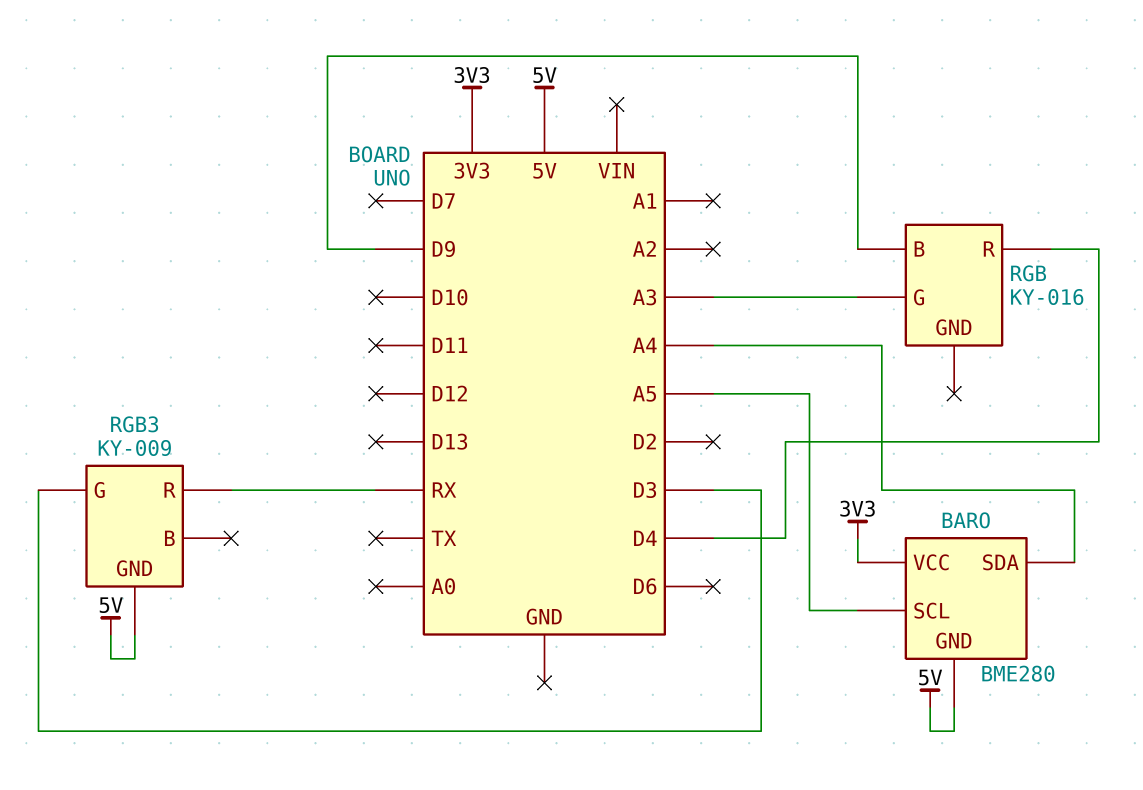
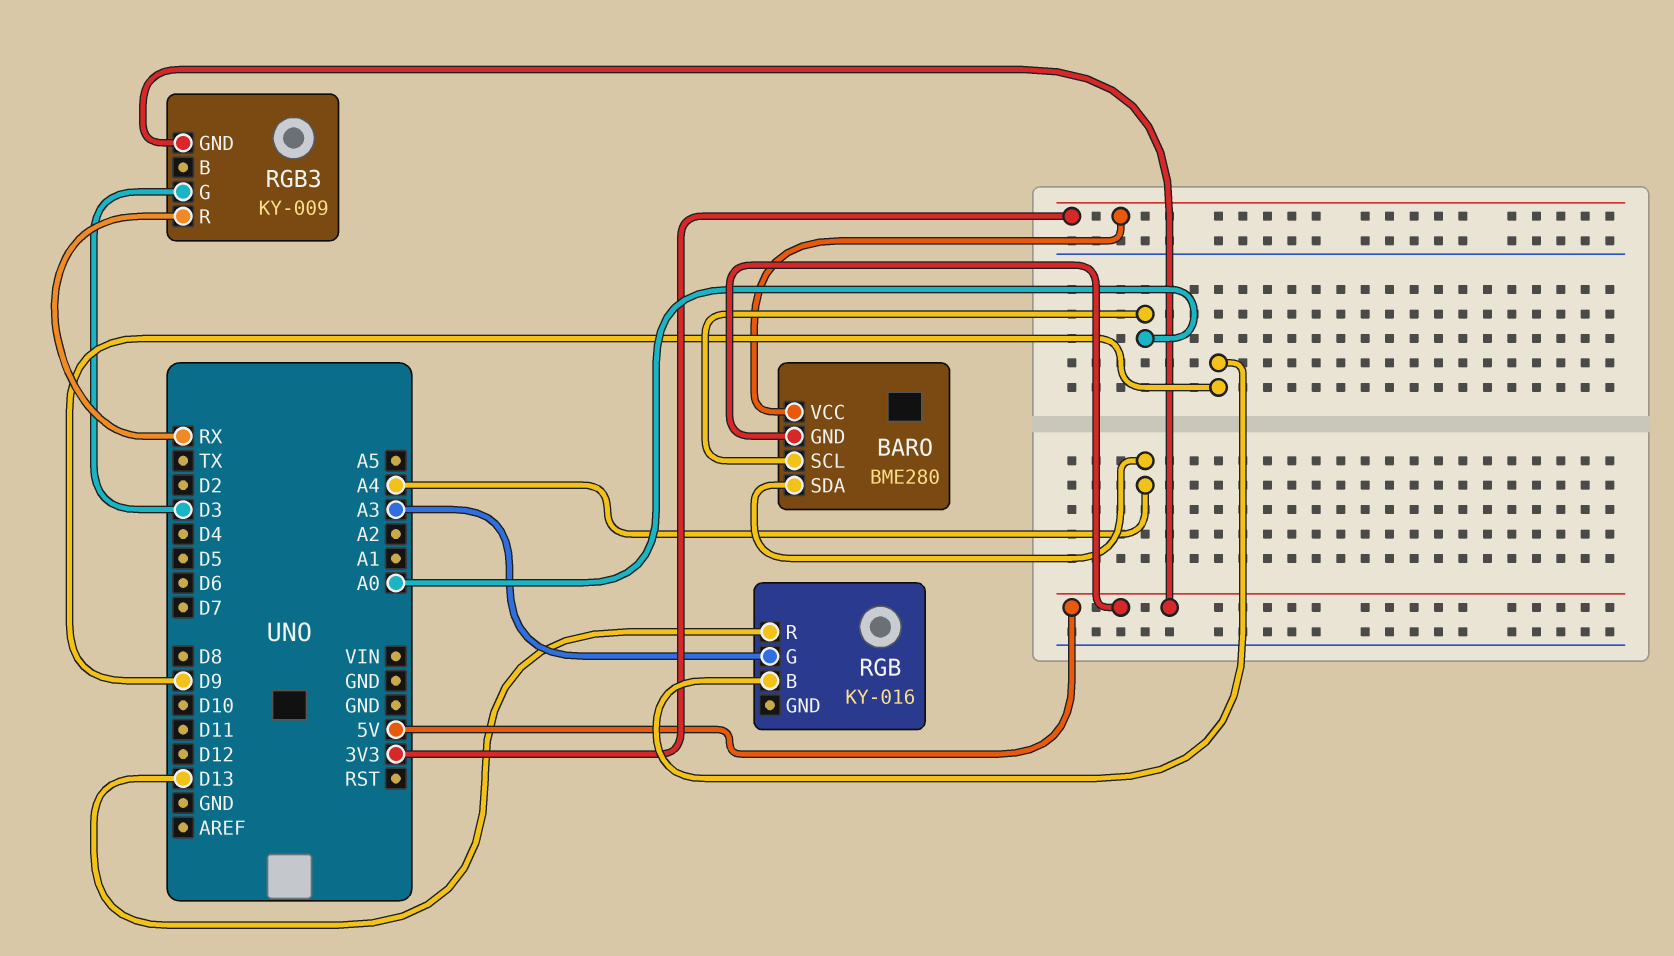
BARO pin SCL: A5 -> A0
RGB pin R: D4 -> D13

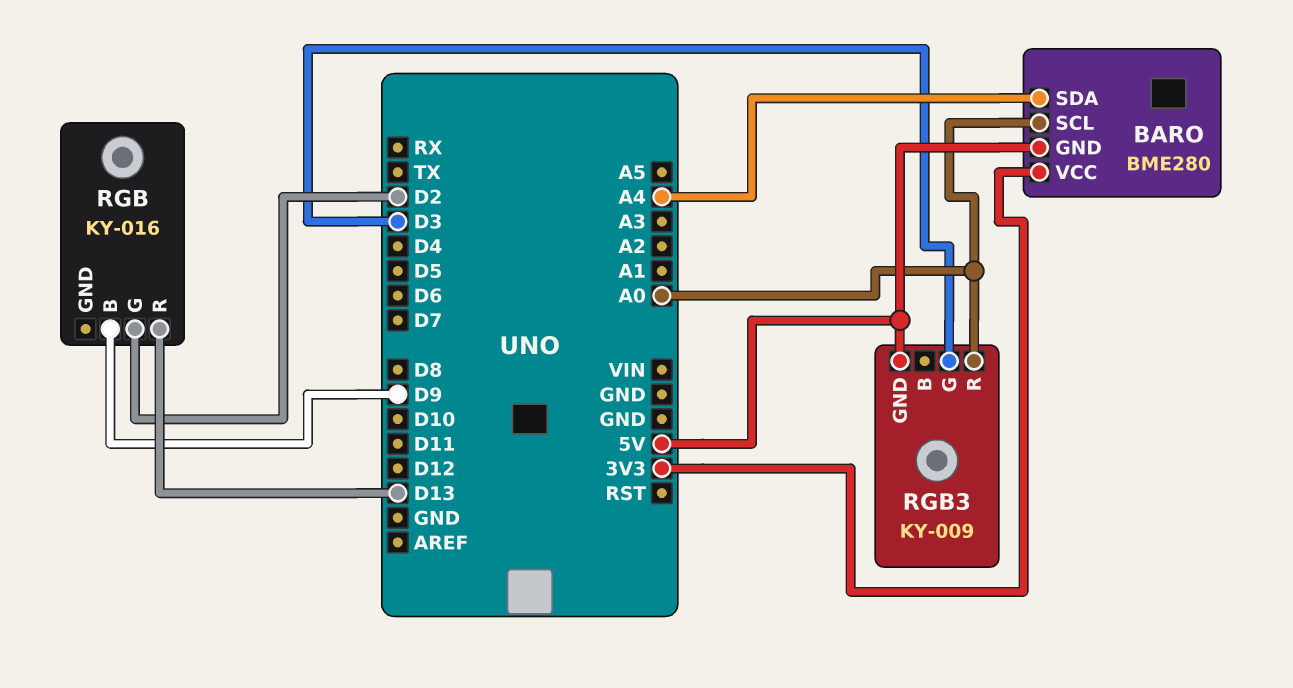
RGB pin G: A3 -> D2
RGB3 pin R: RX -> A0

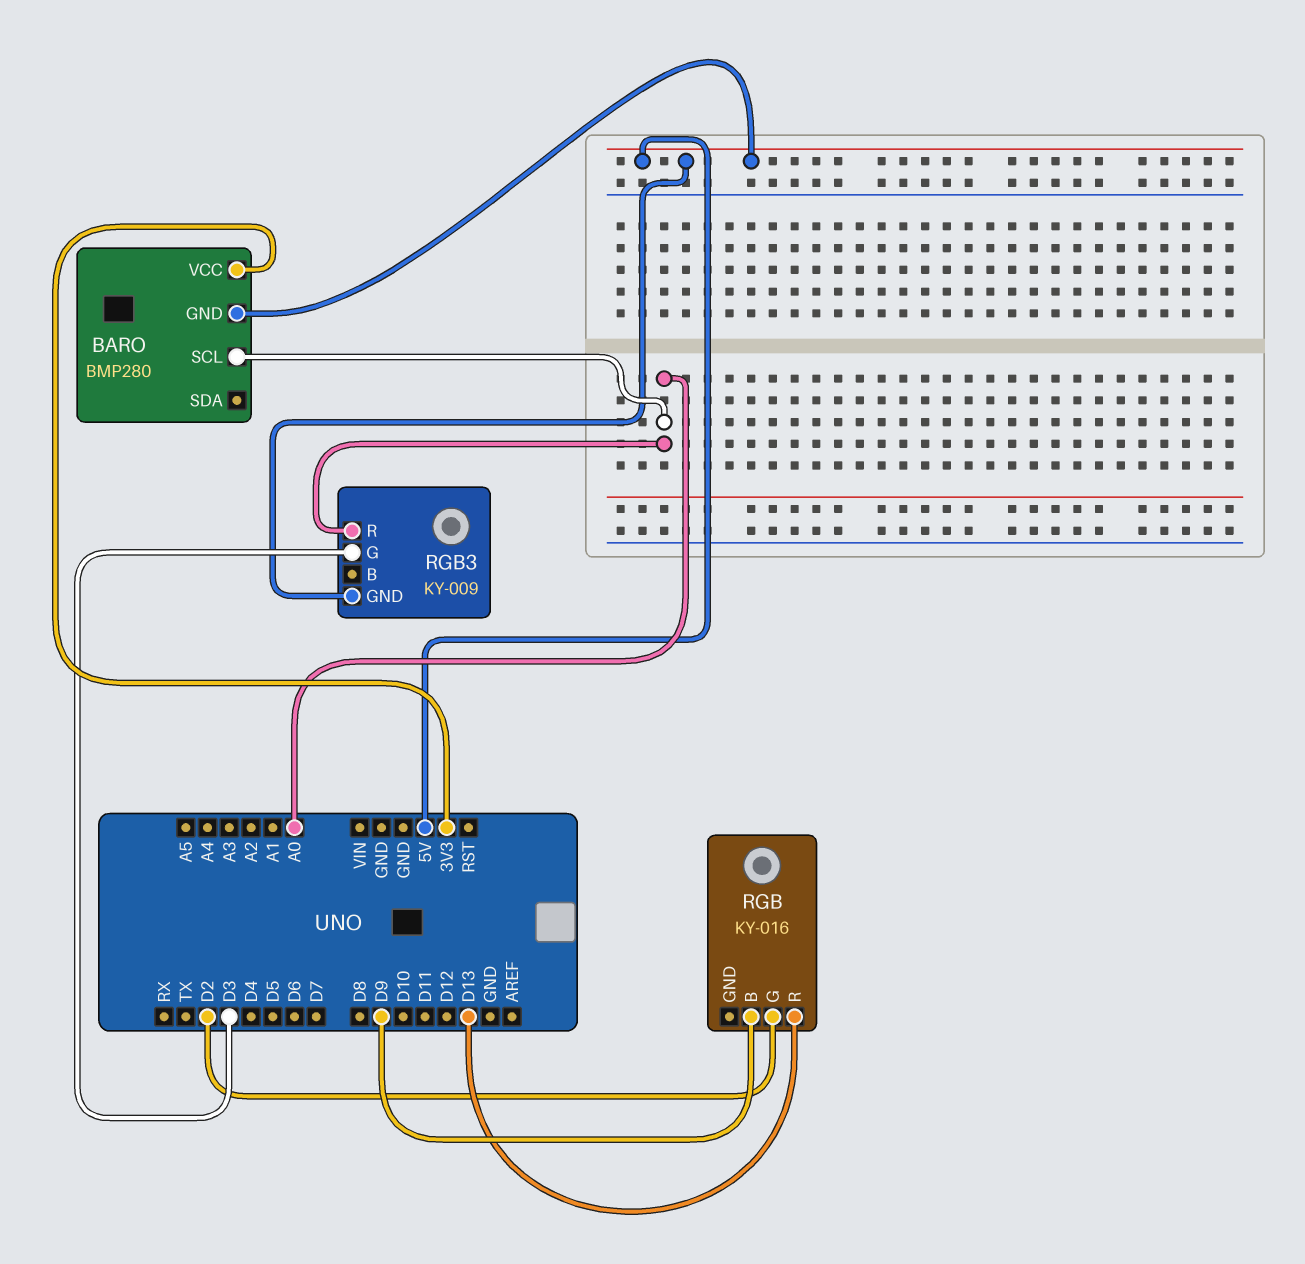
BARO: BME280 -> BMP280
BARO pin SDA: A4 -> none

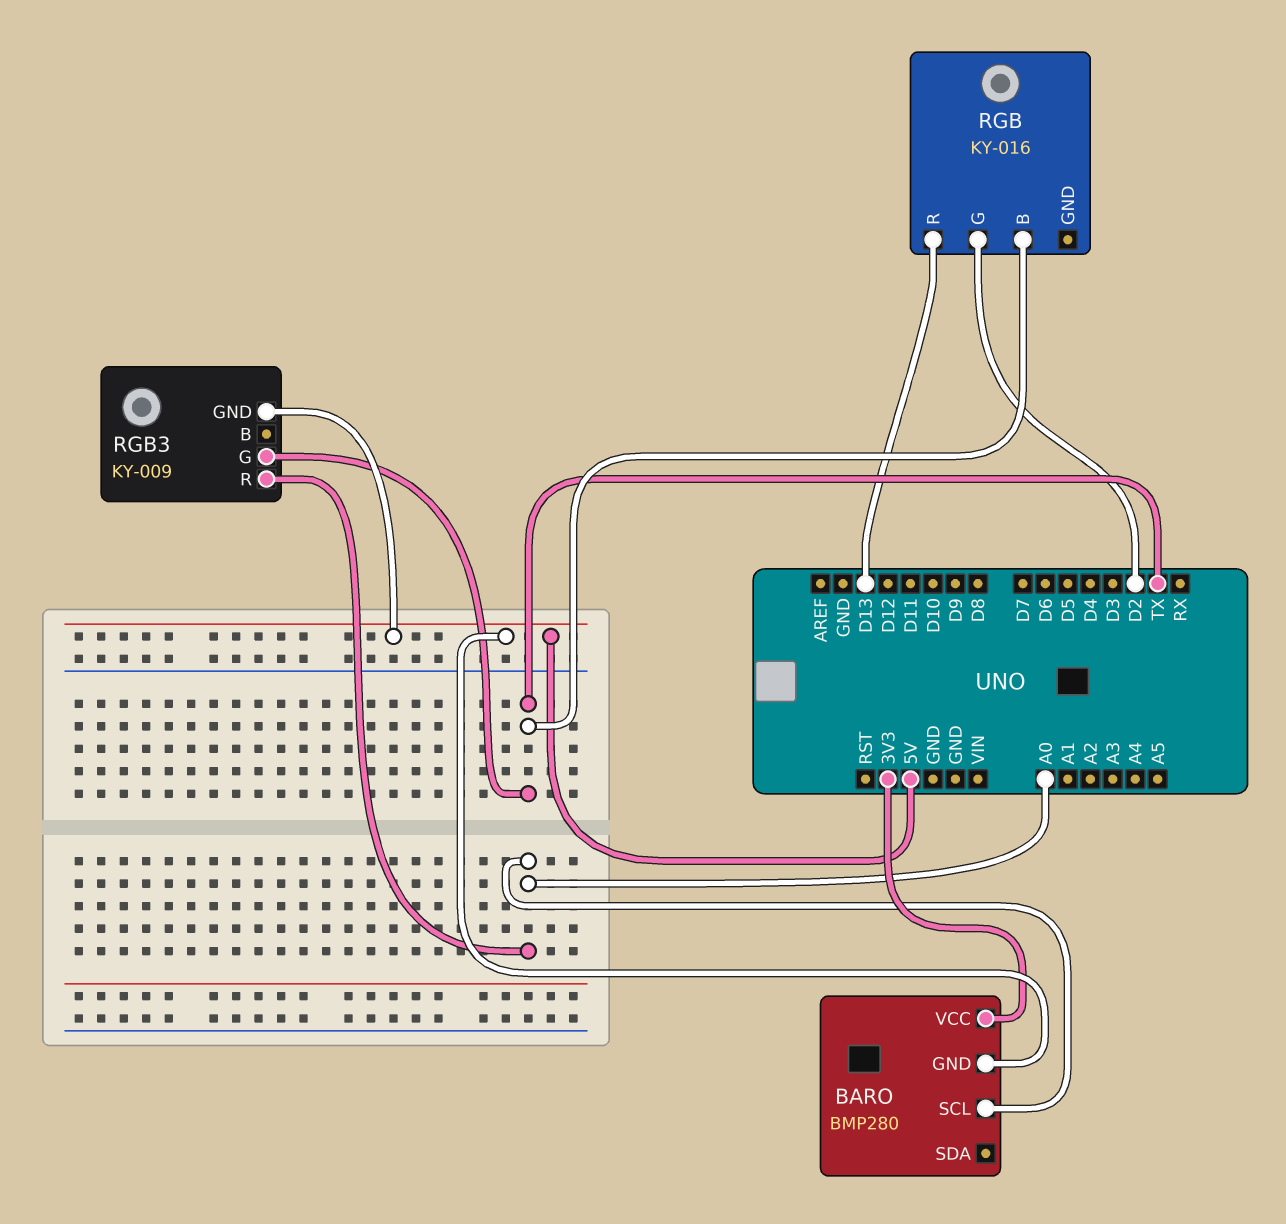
RGB pin B: D9 -> TX
RGB3 pin G: D3 -> TX

